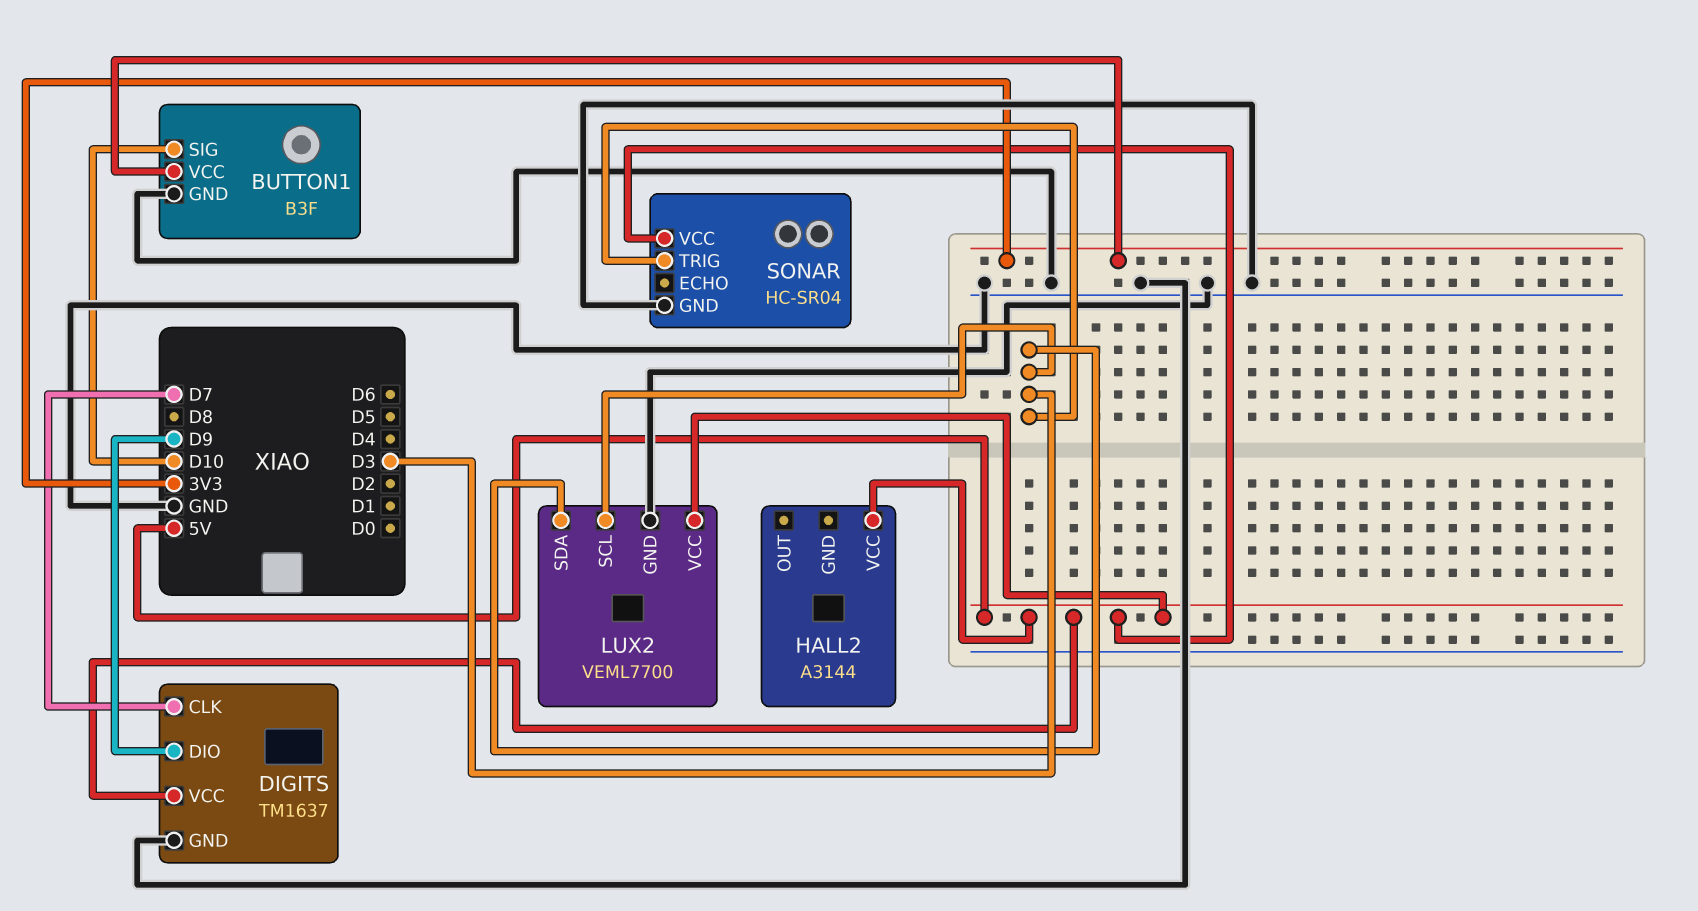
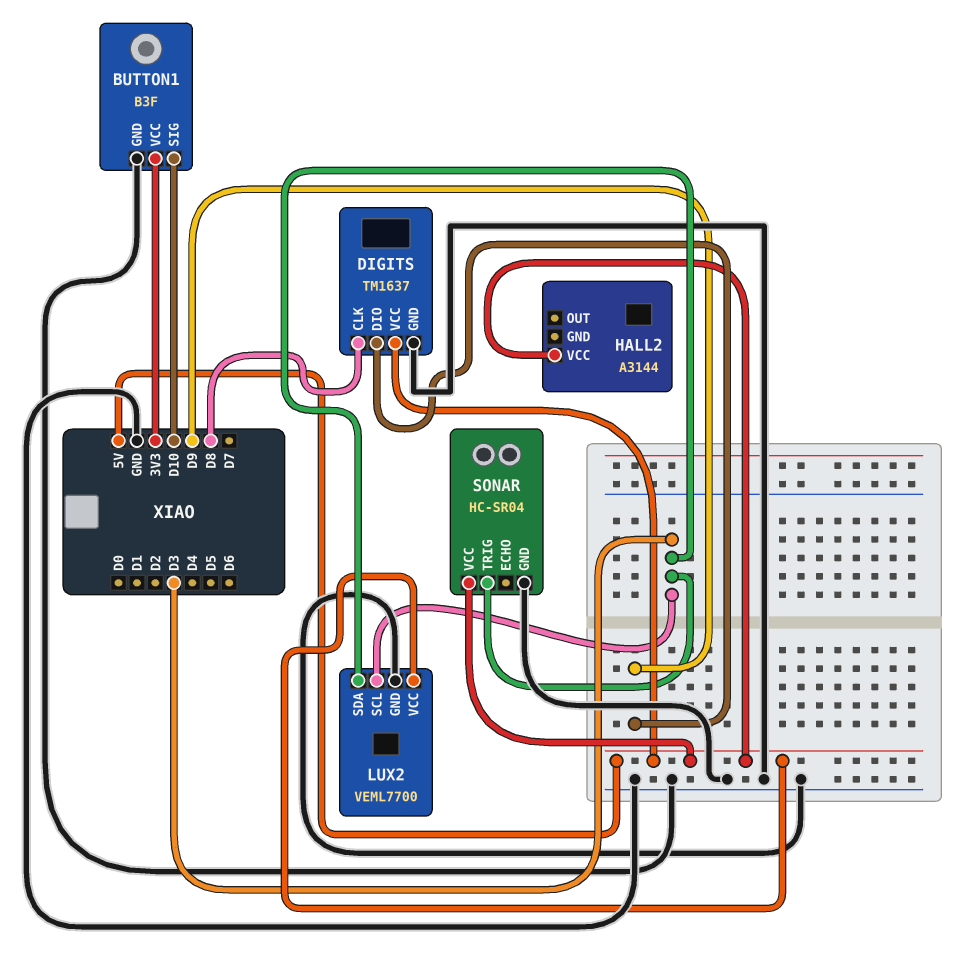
DIGITS pin CLK: D7 -> D8

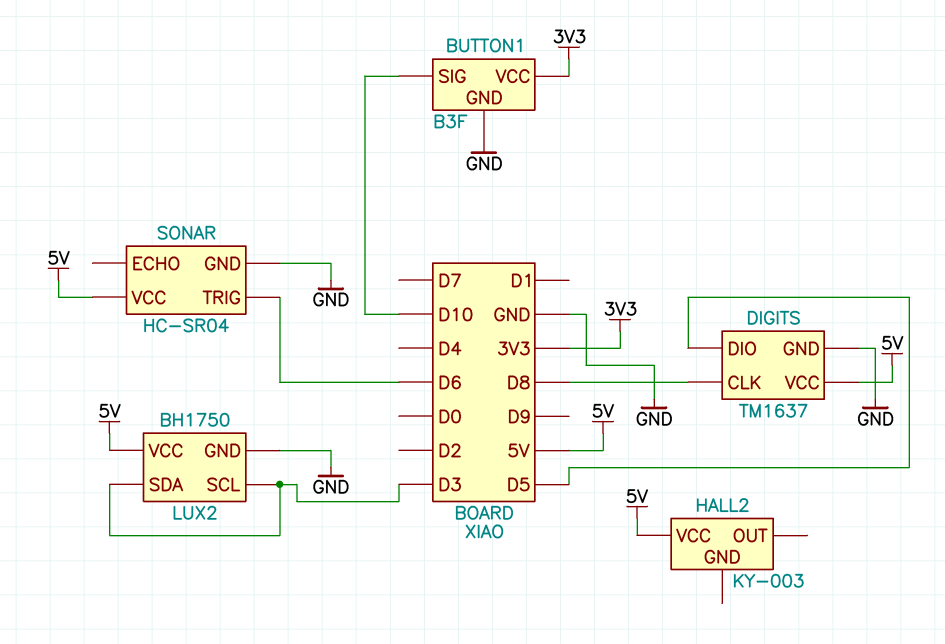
DIGITS pin DIO: D9 -> D5
HALL2: A3144 -> KY-003
LUX2: VEML7700 -> BH1750
SONAR pin TRIG: D3 -> D6

